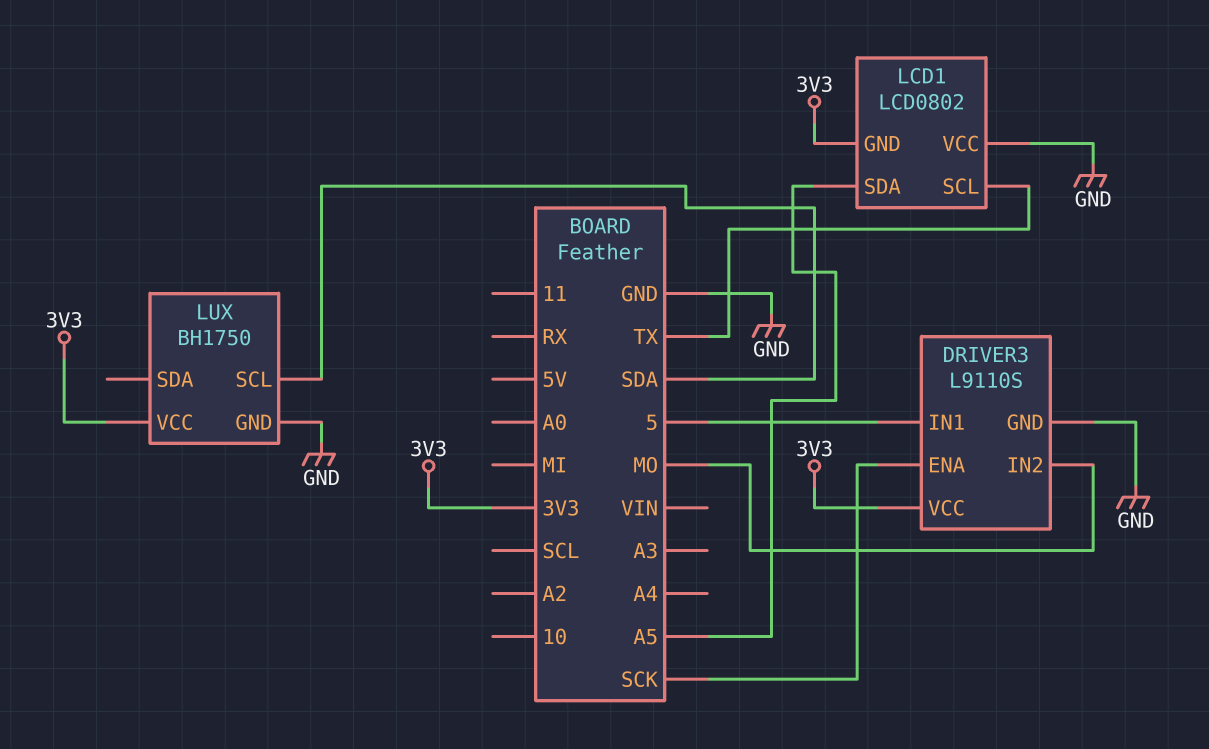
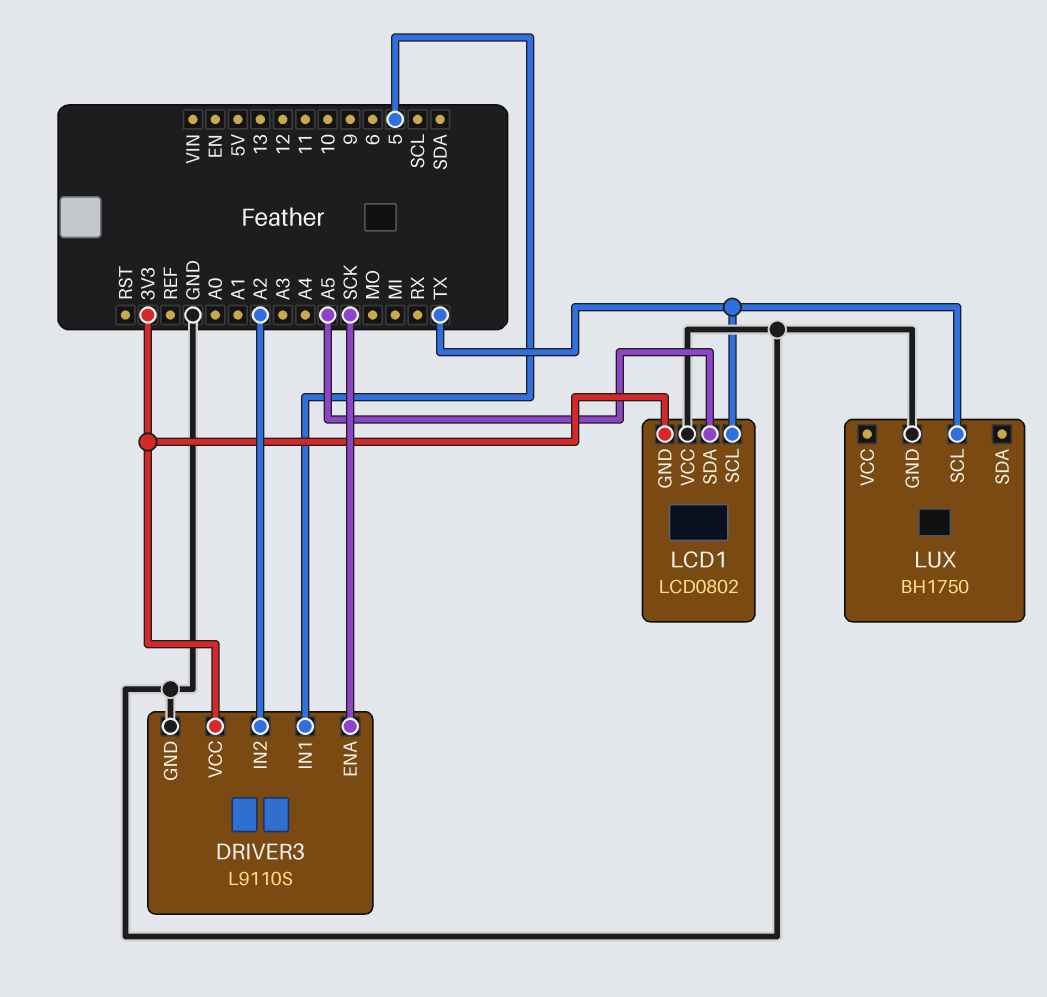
DRIVER3 pin IN2: MO -> A2
LUX pin SCL: SDA -> TX
LUX pin VCC: 3V3 -> none

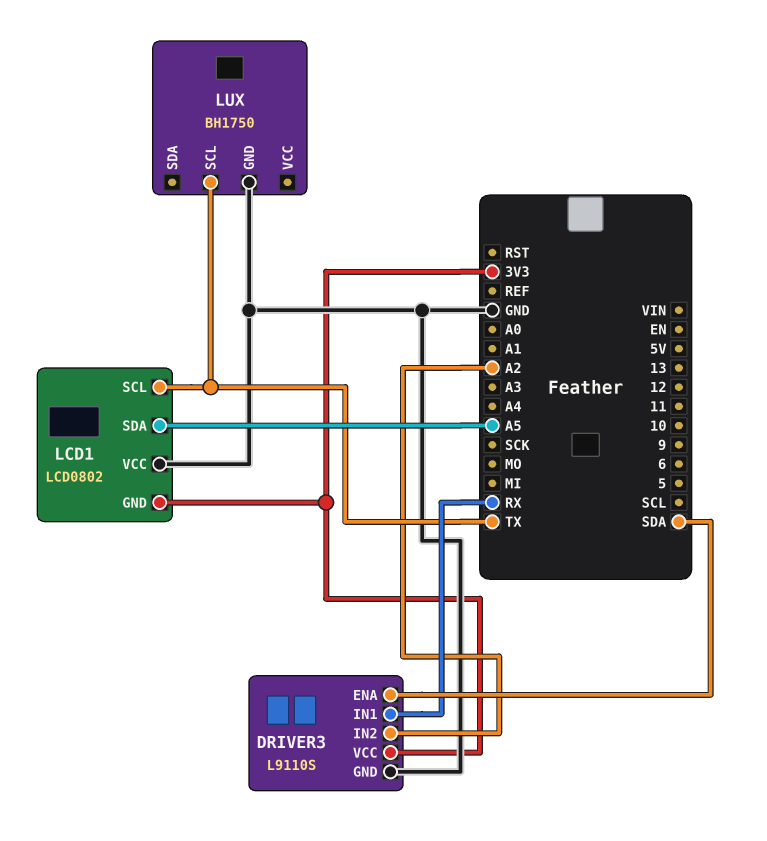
DRIVER3 pin ENA: SCK -> SDA
DRIVER3 pin IN1: 5 -> RX

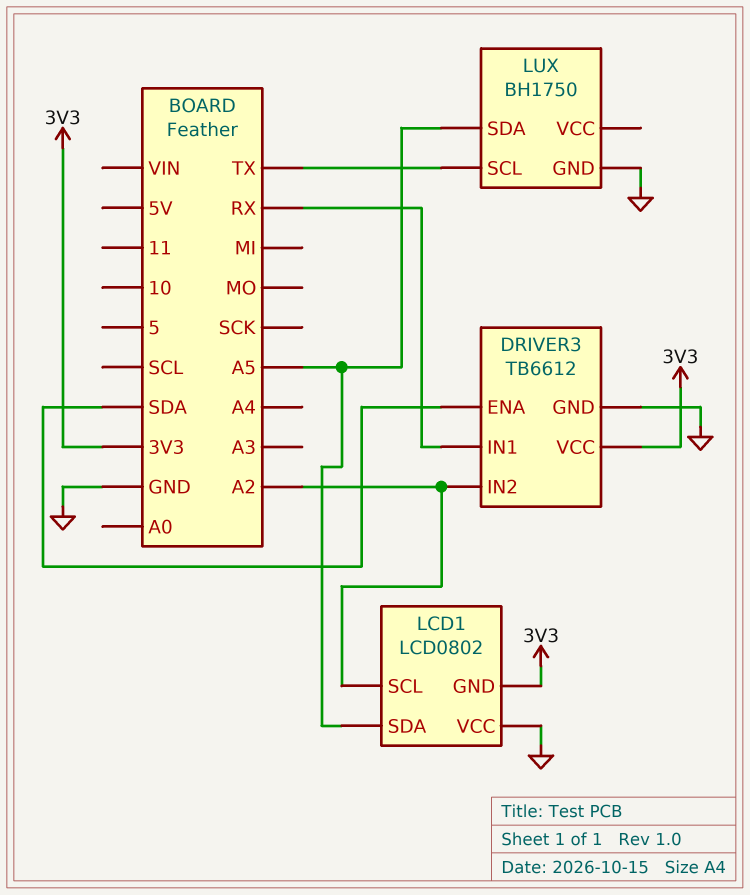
DRIVER3: L9110S -> TB6612
LCD1 pin SCL: TX -> A2
LUX pin SDA: none -> A5

